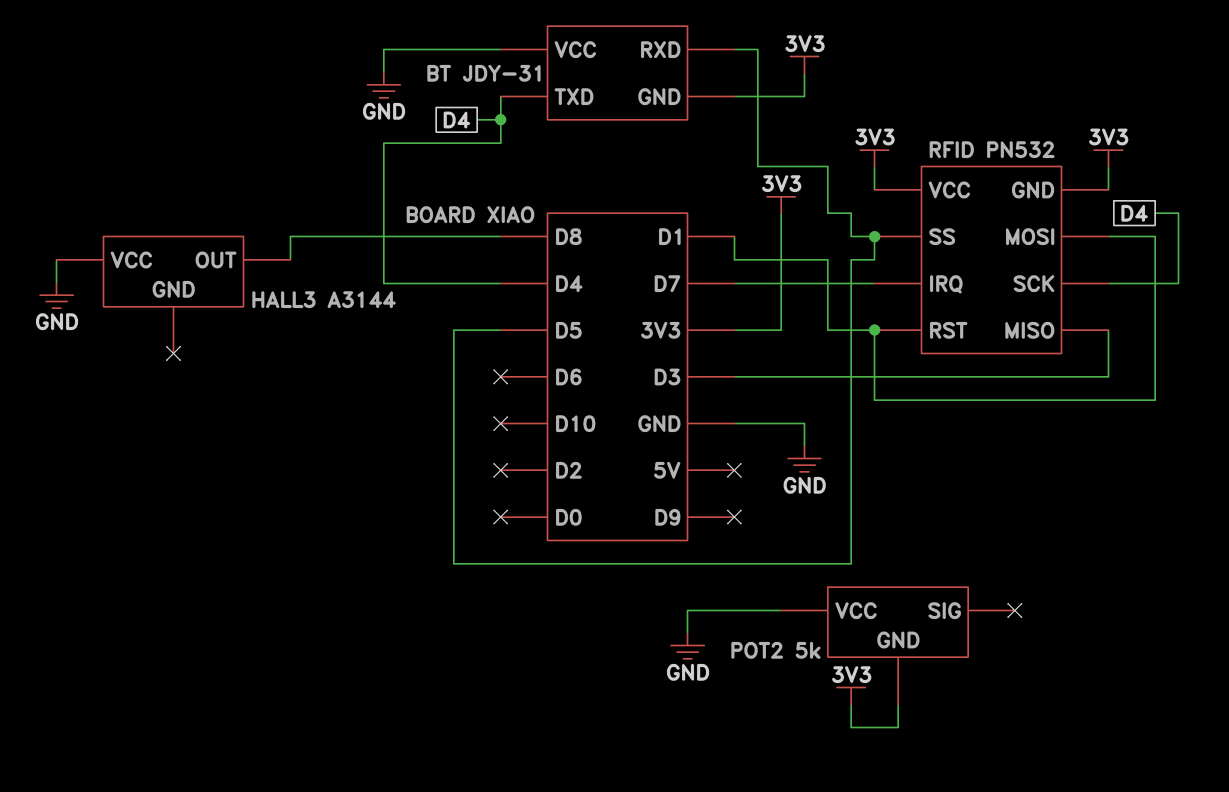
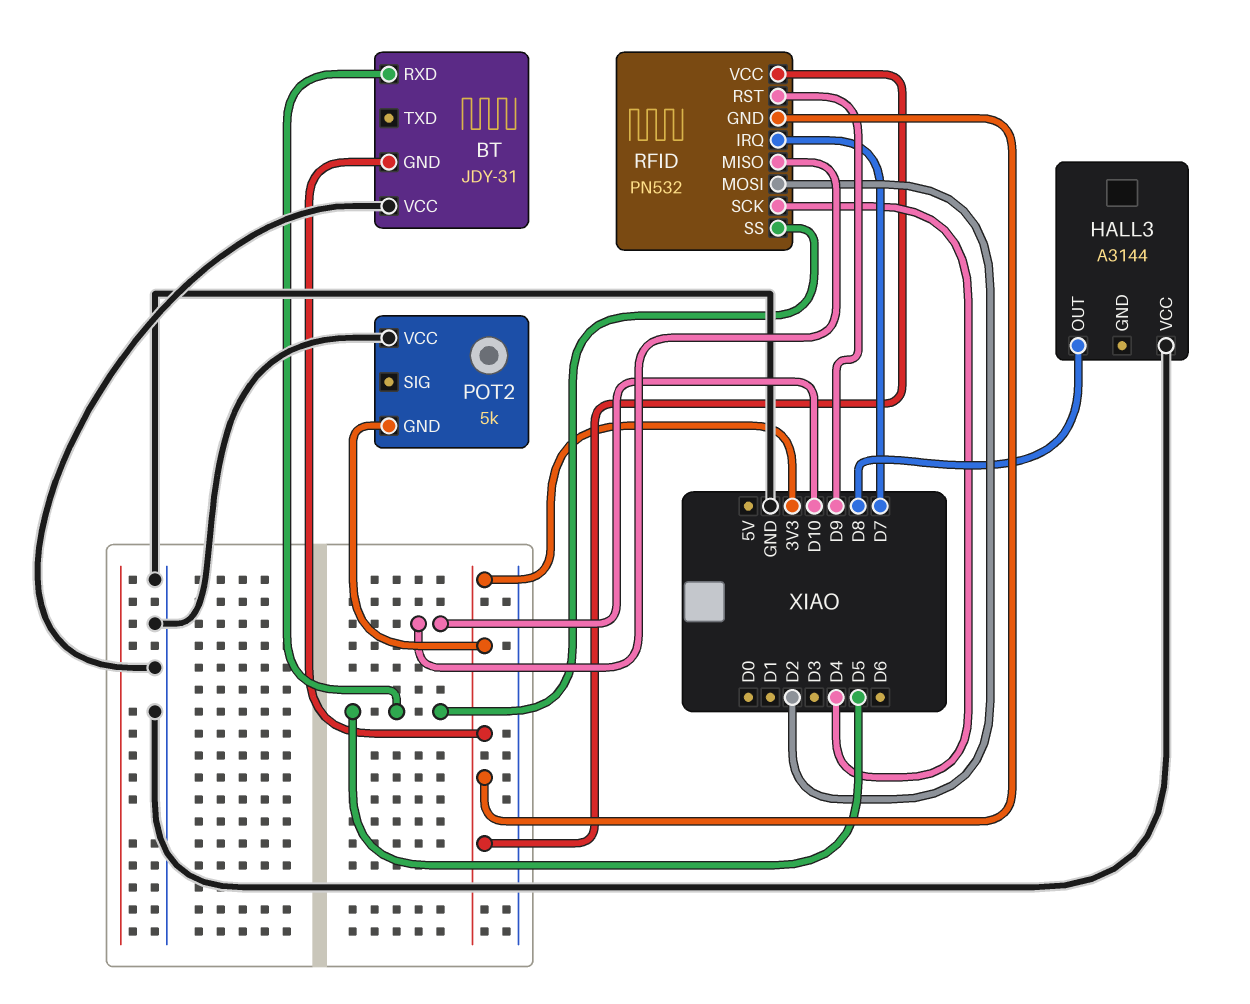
BT pin TXD: D4 -> none
RFID pin MISO: D3 -> D10
RFID pin MOSI: D1 -> D2
RFID pin RST: D1 -> D9

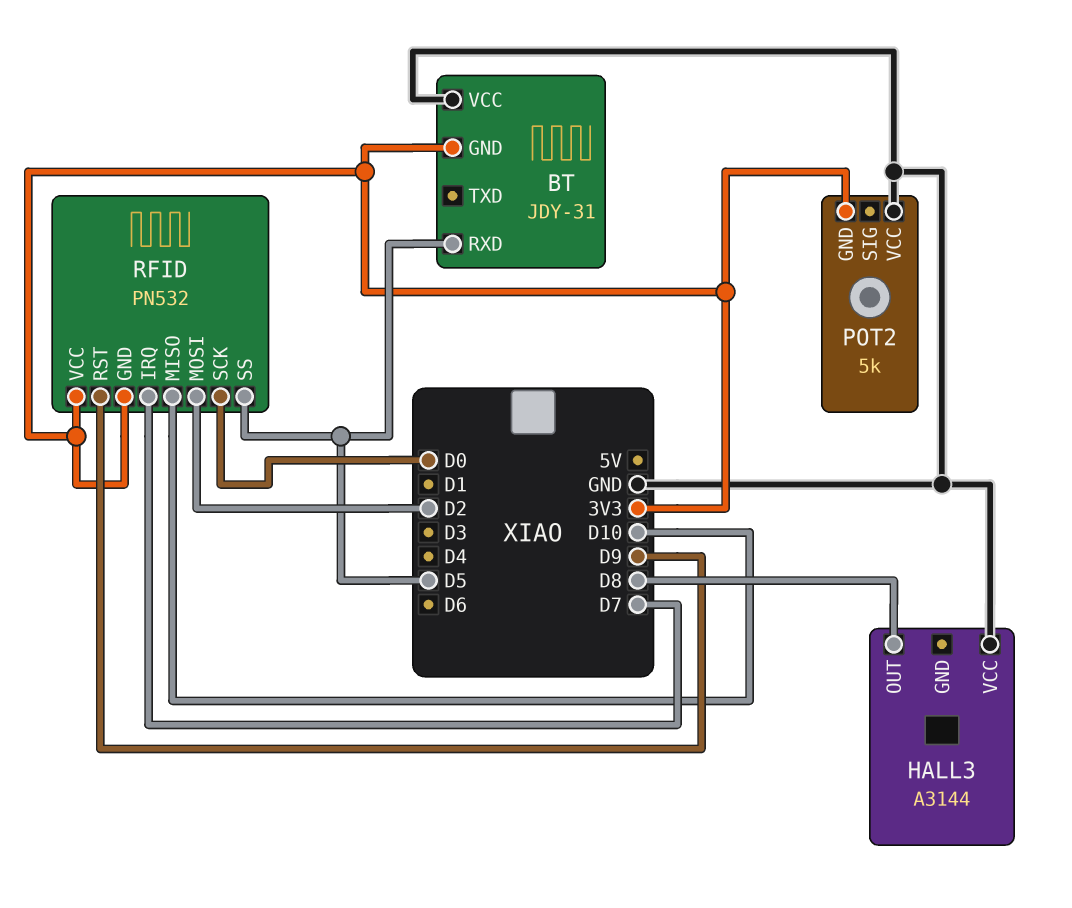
RFID pin SCK: D4 -> D0

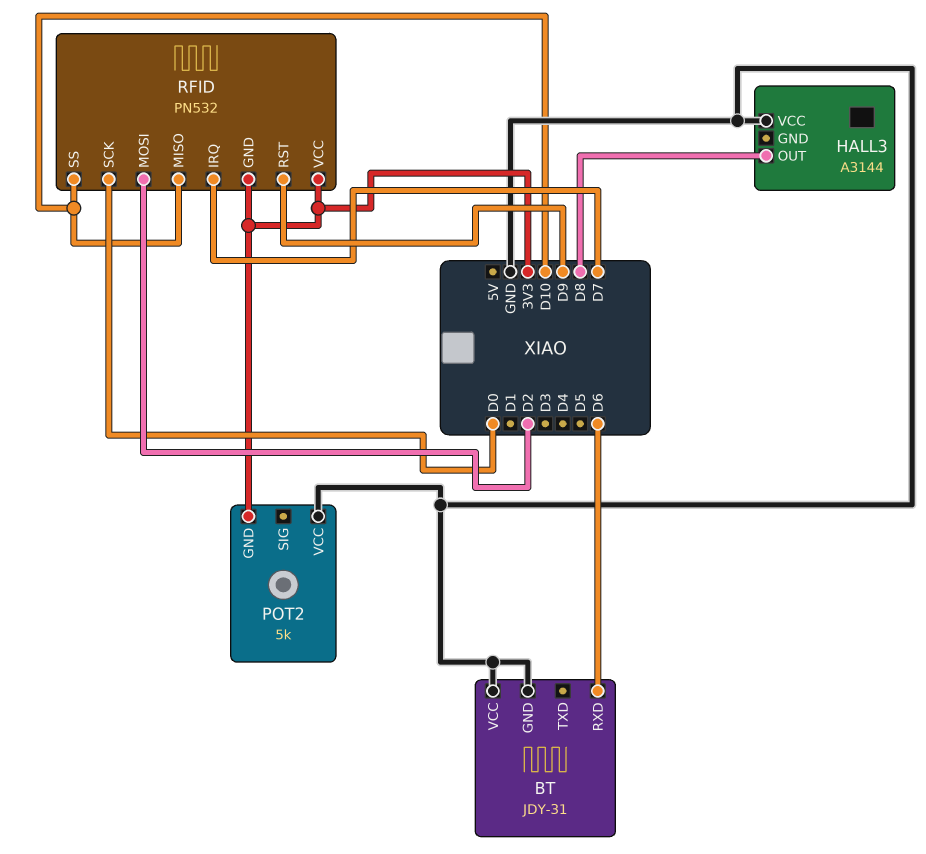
BT pin GND: 3V3 -> GND
BT pin RXD: D5 -> D6
RFID pin SS: D5 -> D10

